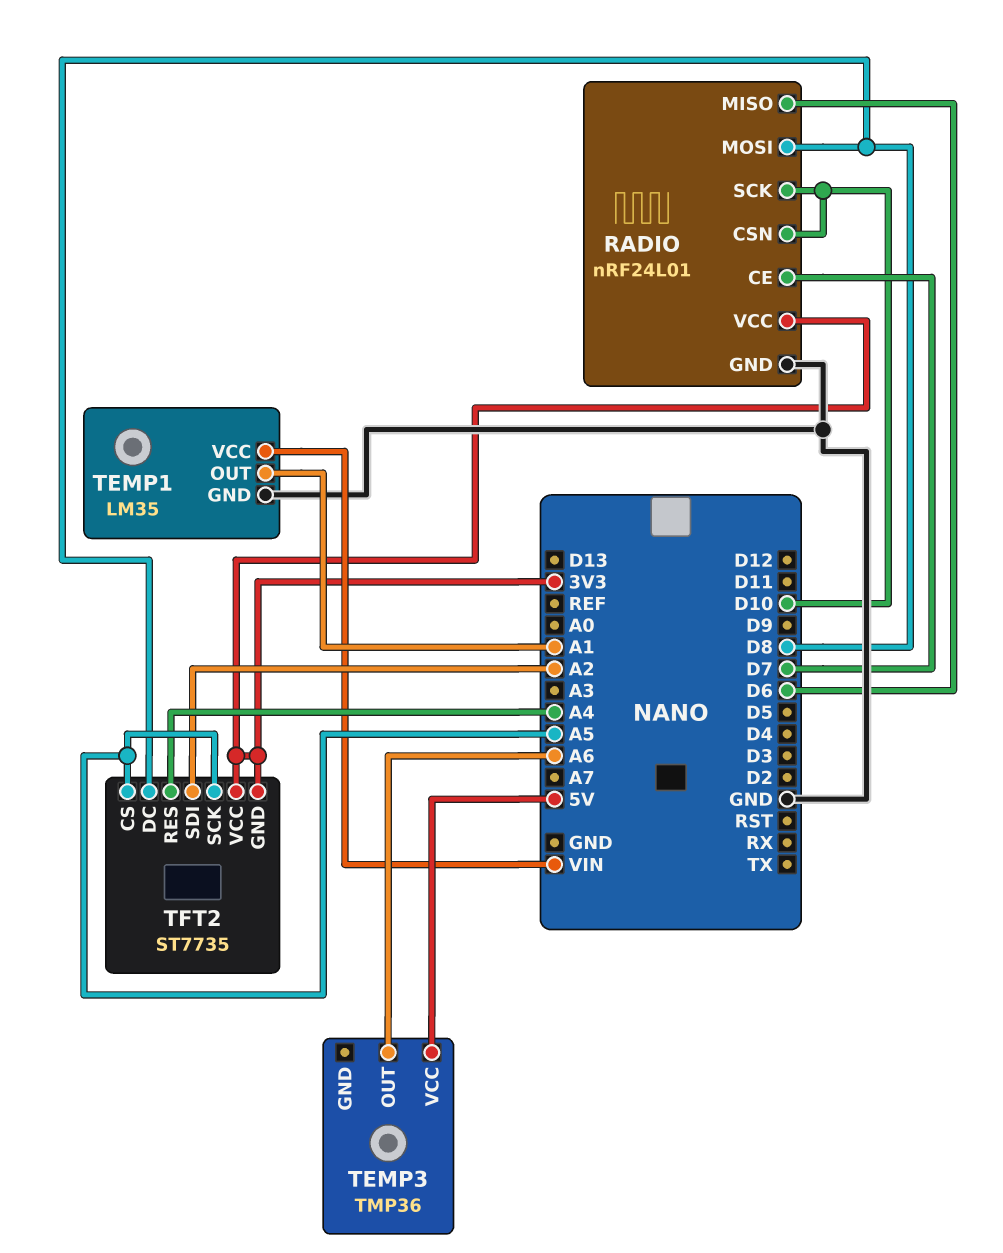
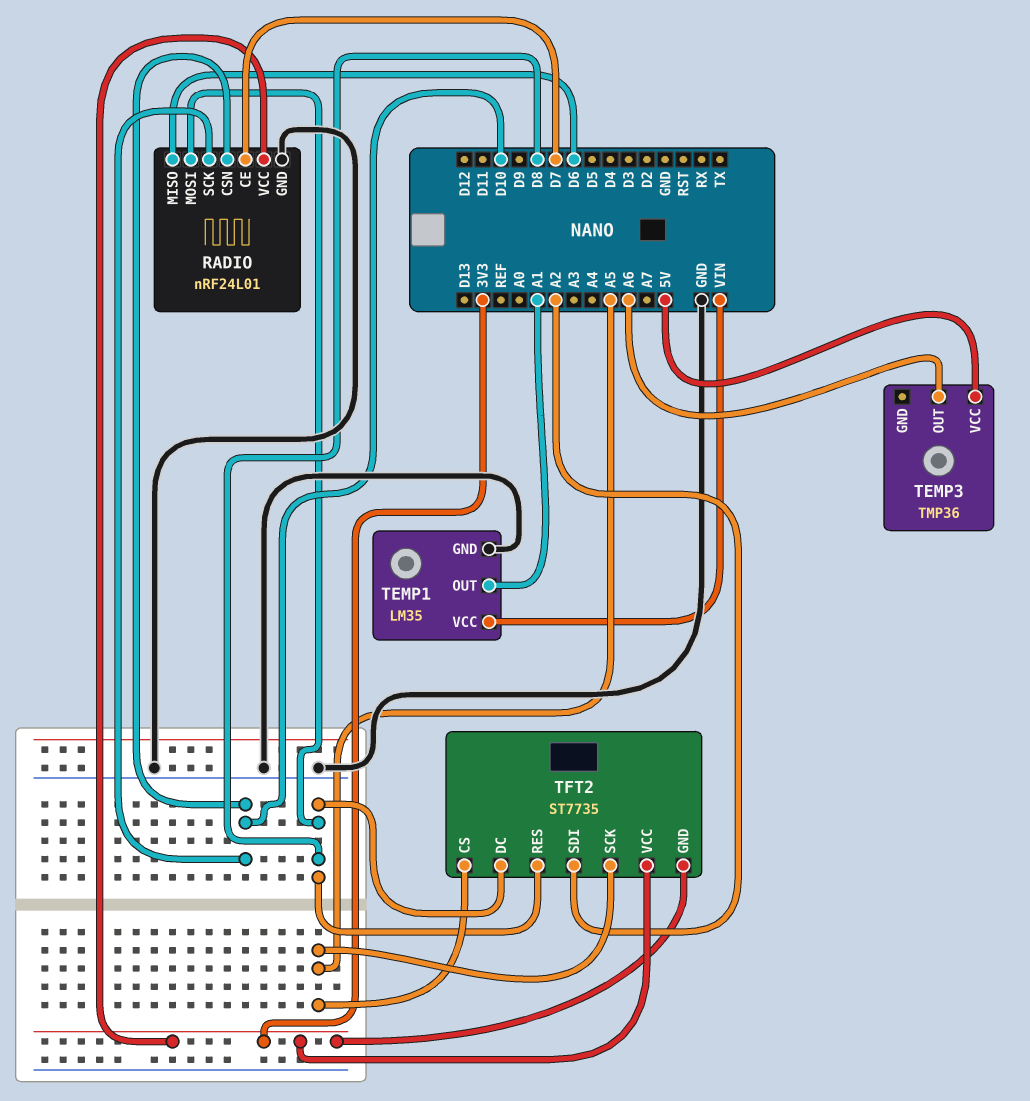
TFT2 pin RES: A4 -> D8

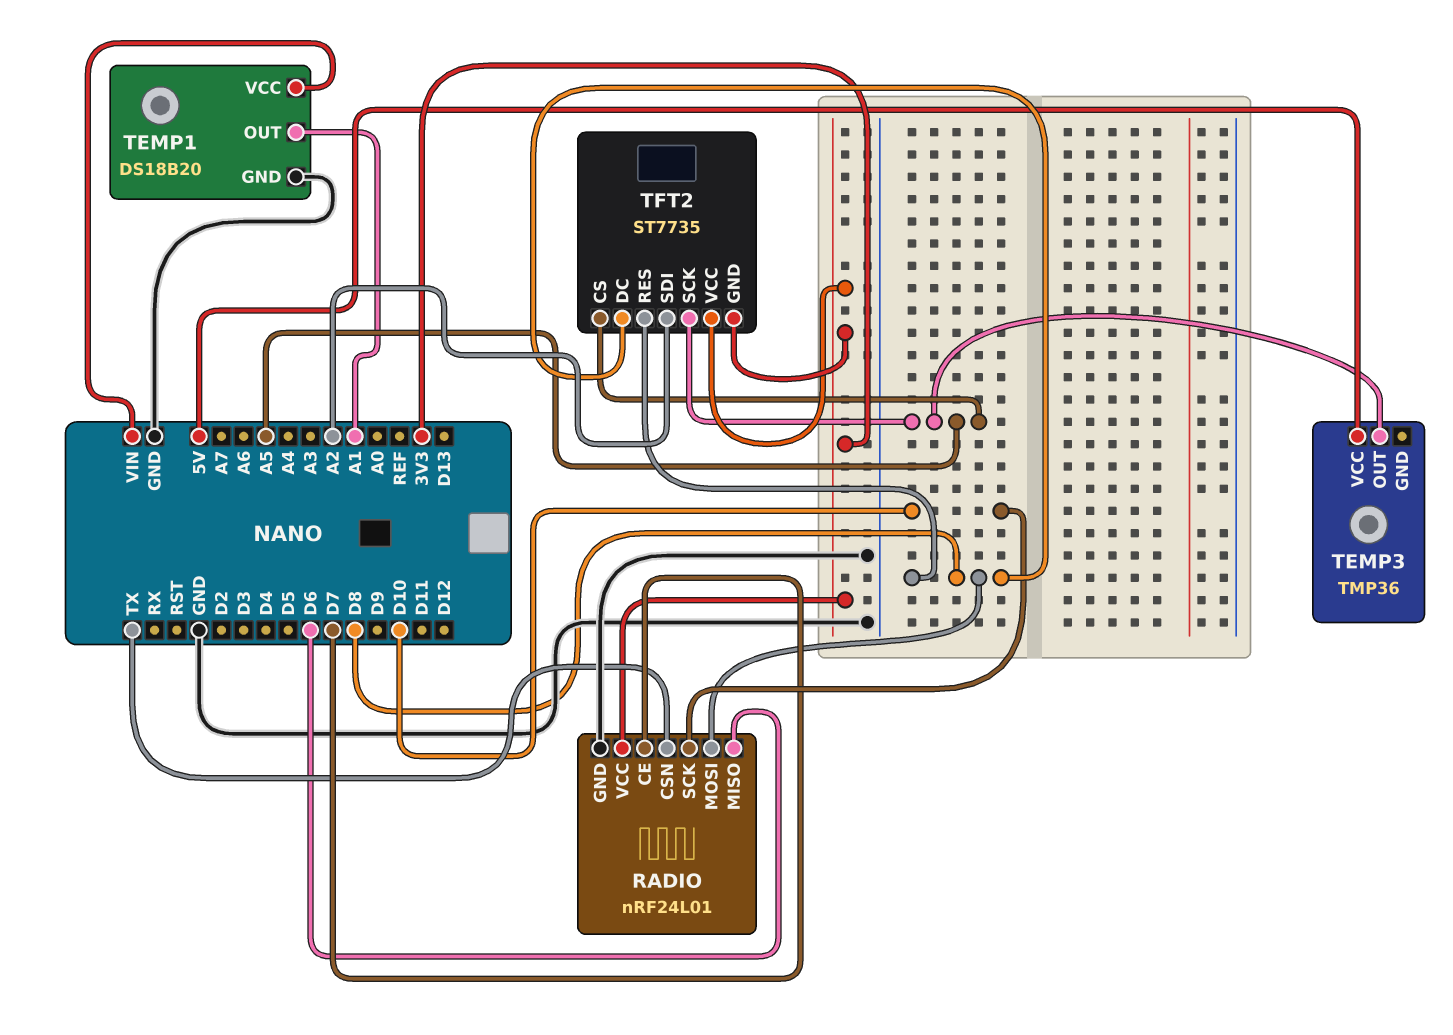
RADIO pin CSN: D10 -> TX
TEMP1: LM35 -> DS18B20
TEMP3 pin OUT: A6 -> A5

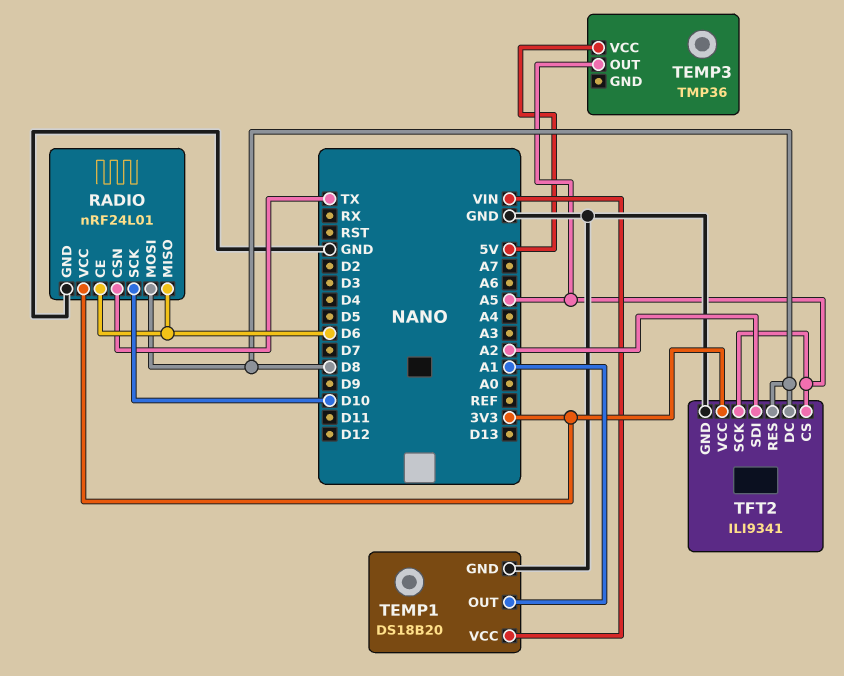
RADIO pin CE: D7 -> D6
TFT2: ST7735 -> ILI9341
TFT2 pin GND: 3V3 -> GND

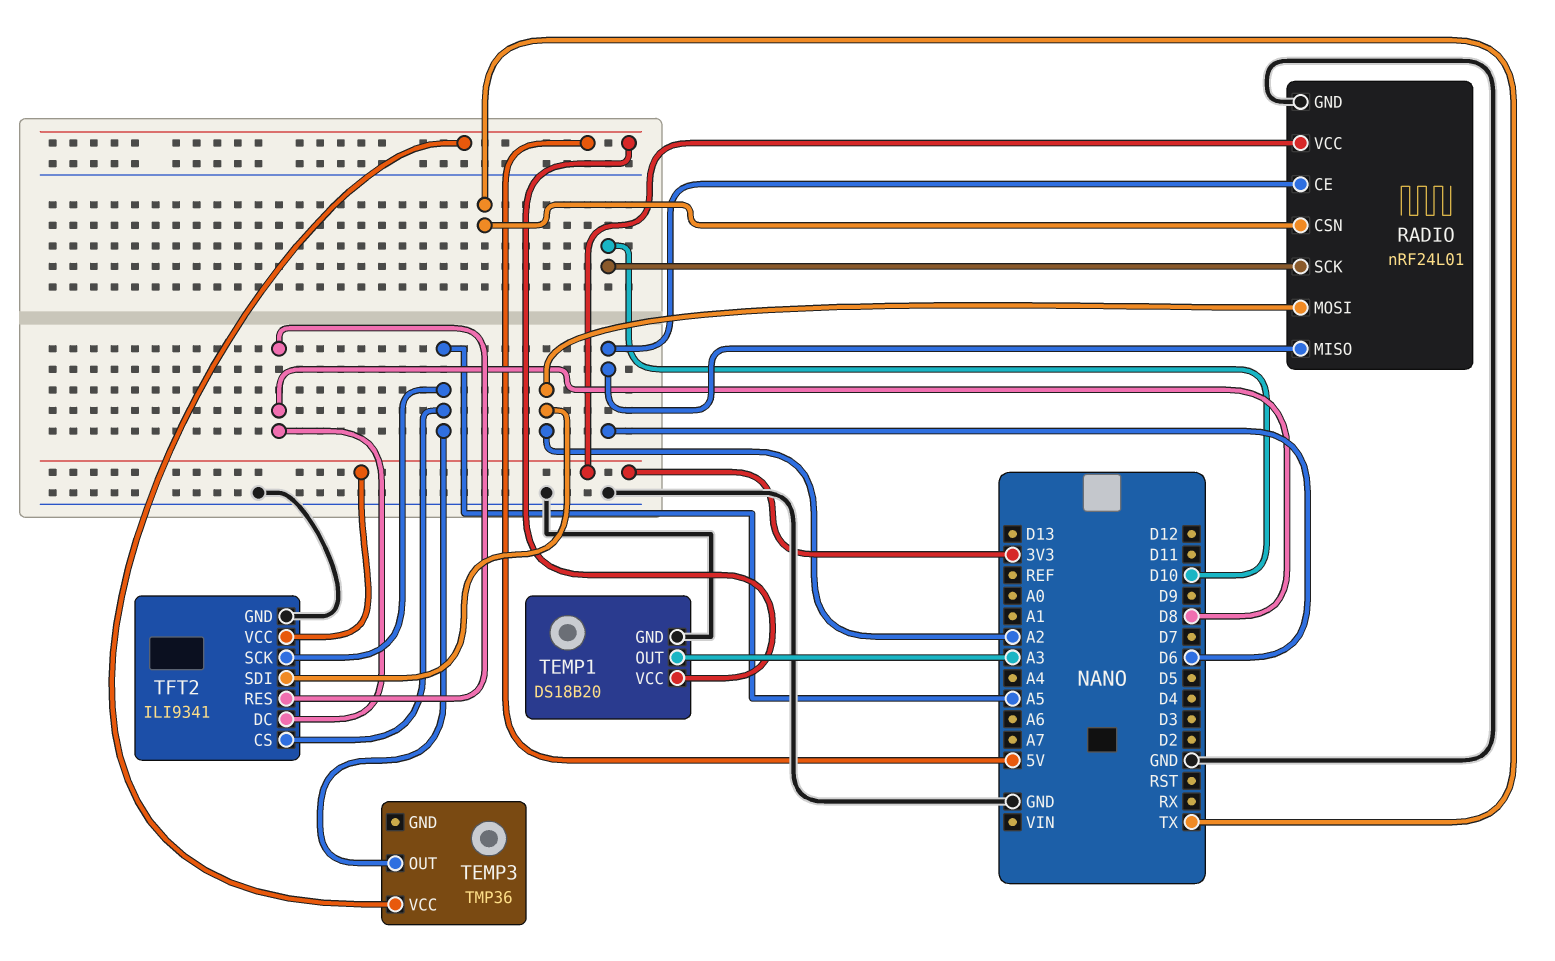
RADIO pin MOSI: D8 -> A2
TEMP1 pin OUT: A1 -> A3
TEMP1 pin VCC: VIN -> 5V

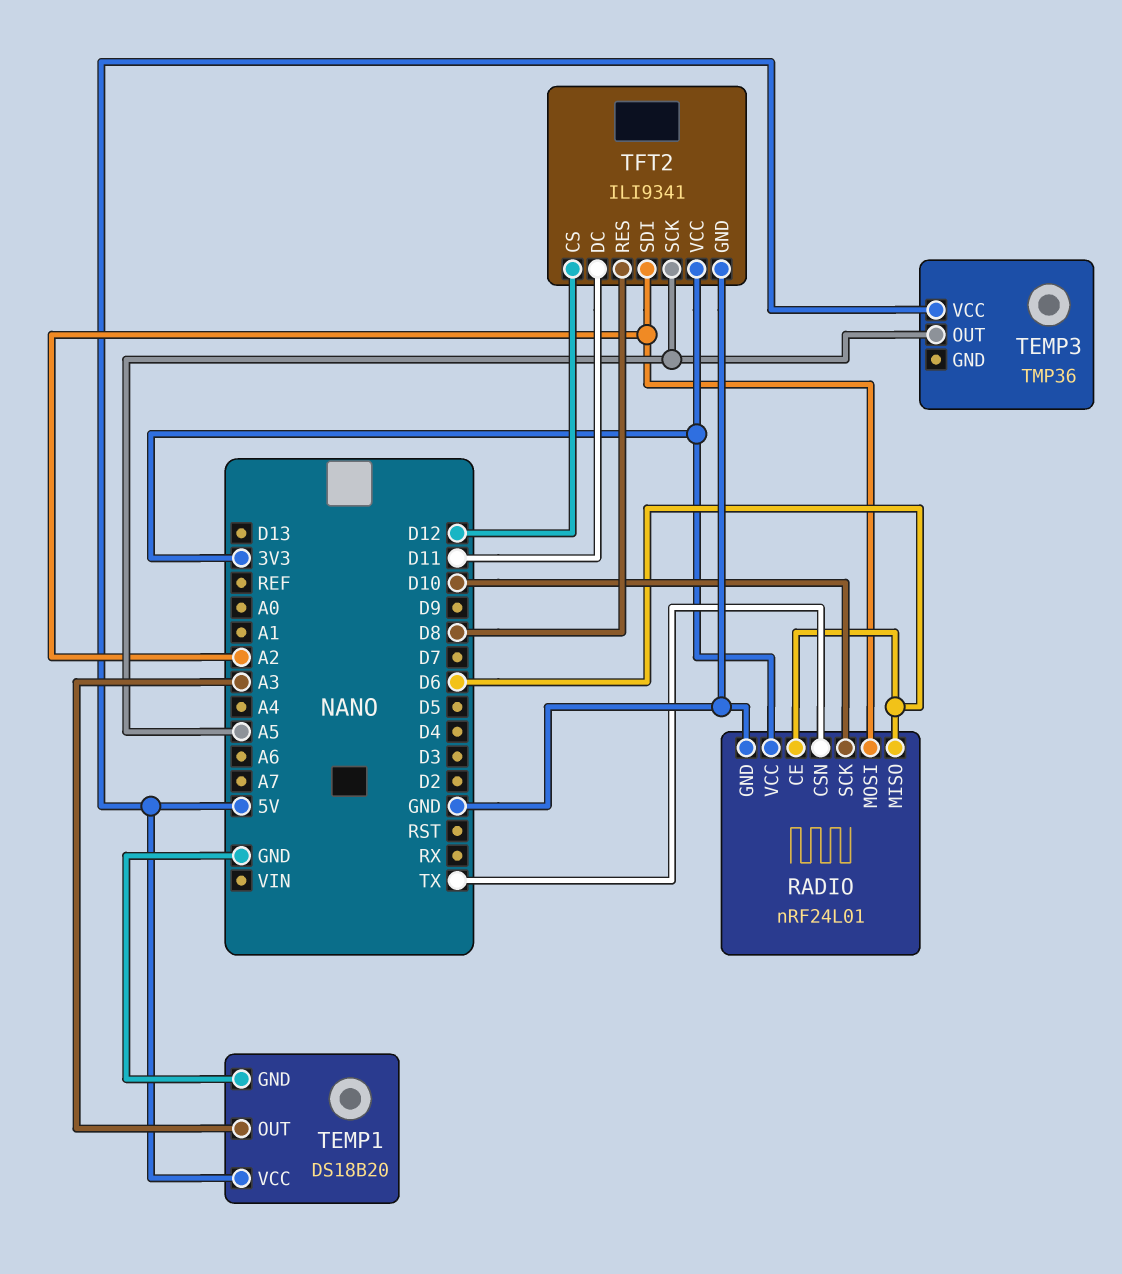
TFT2 pin CS: A5 -> D12
TFT2 pin DC: D8 -> D11

